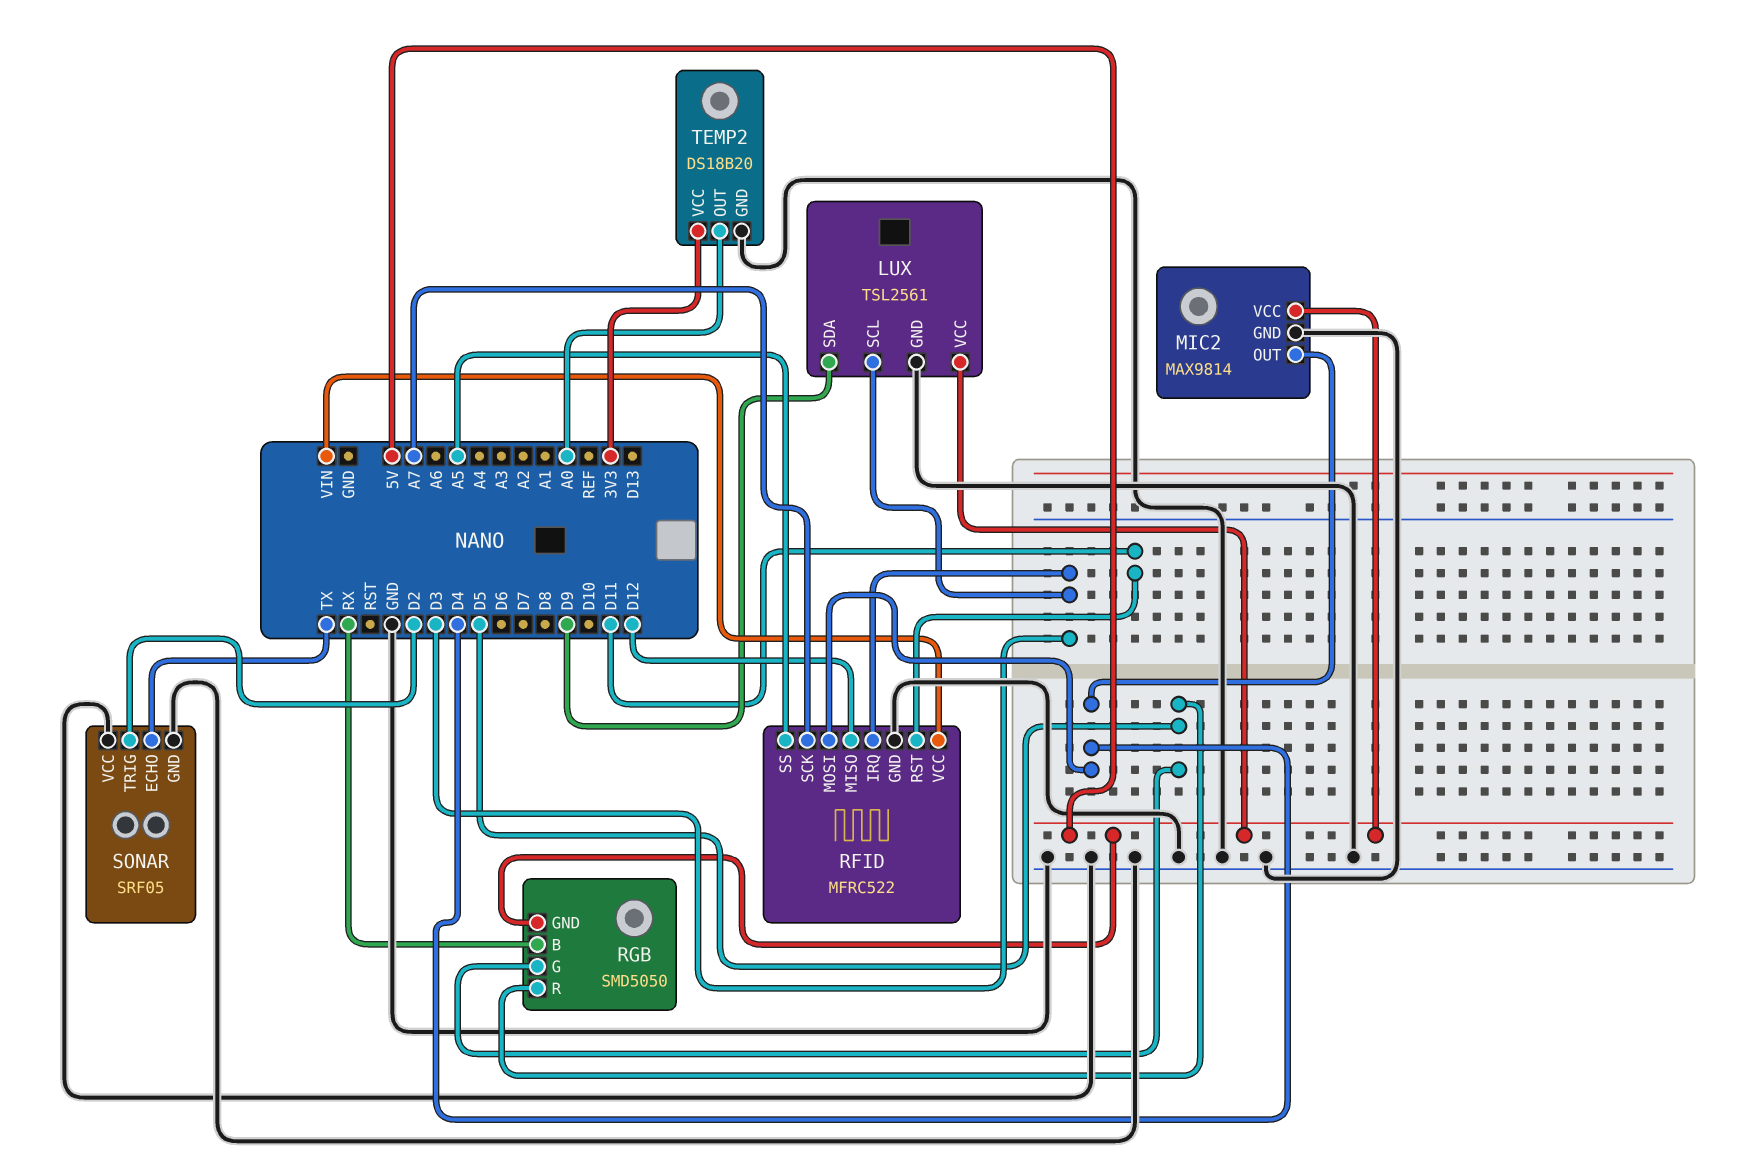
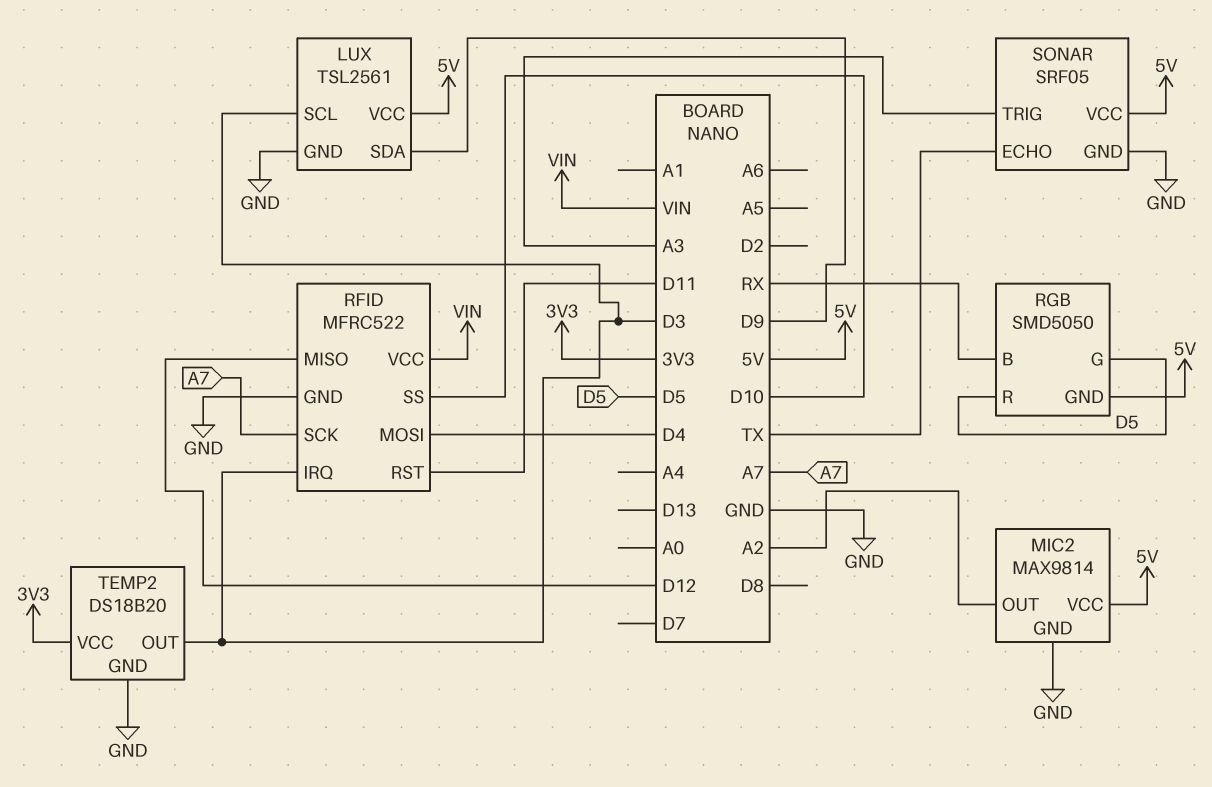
MIC2 pin OUT: D4 -> A2
RFID pin SS: A5 -> D10
SONAR pin TRIG: D2 -> A3
SONAR pin VCC: GND -> 5V
TEMP2 pin OUT: A0 -> D3

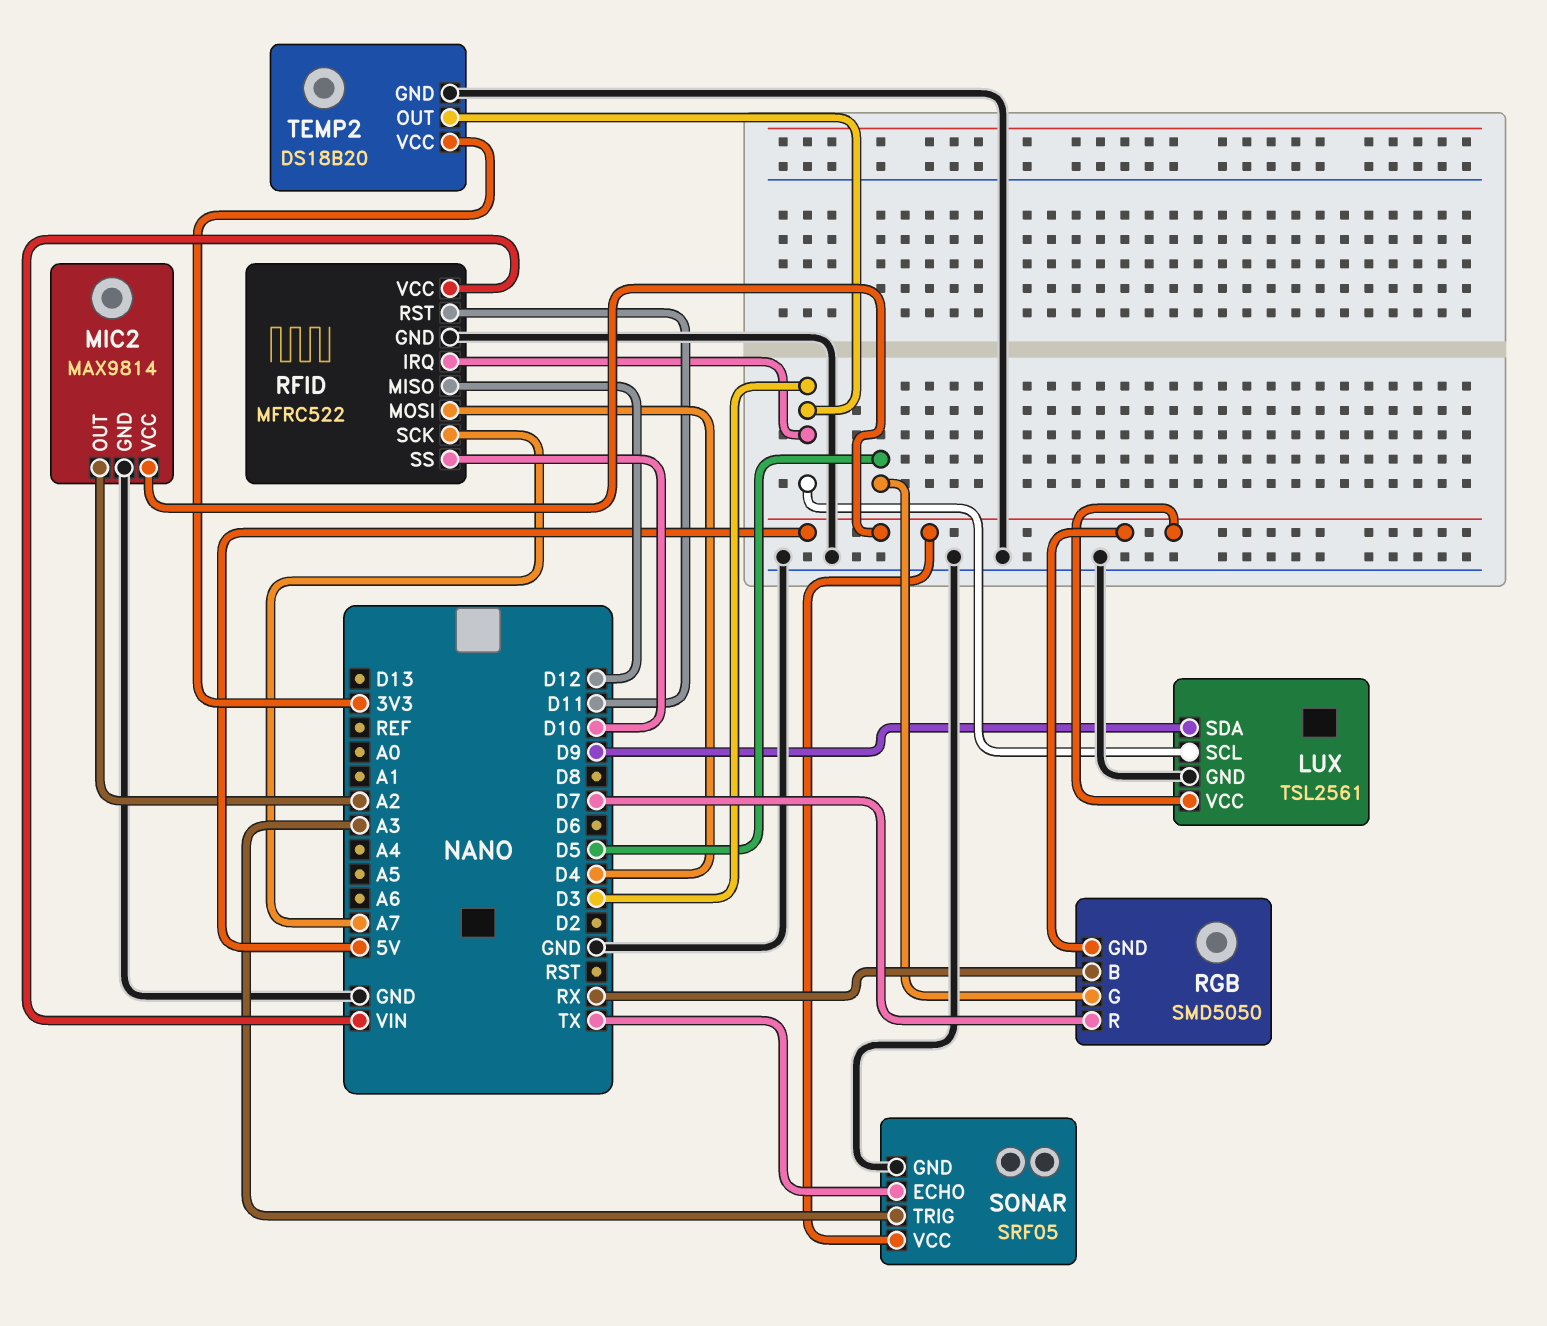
RGB pin R: D5 -> D7

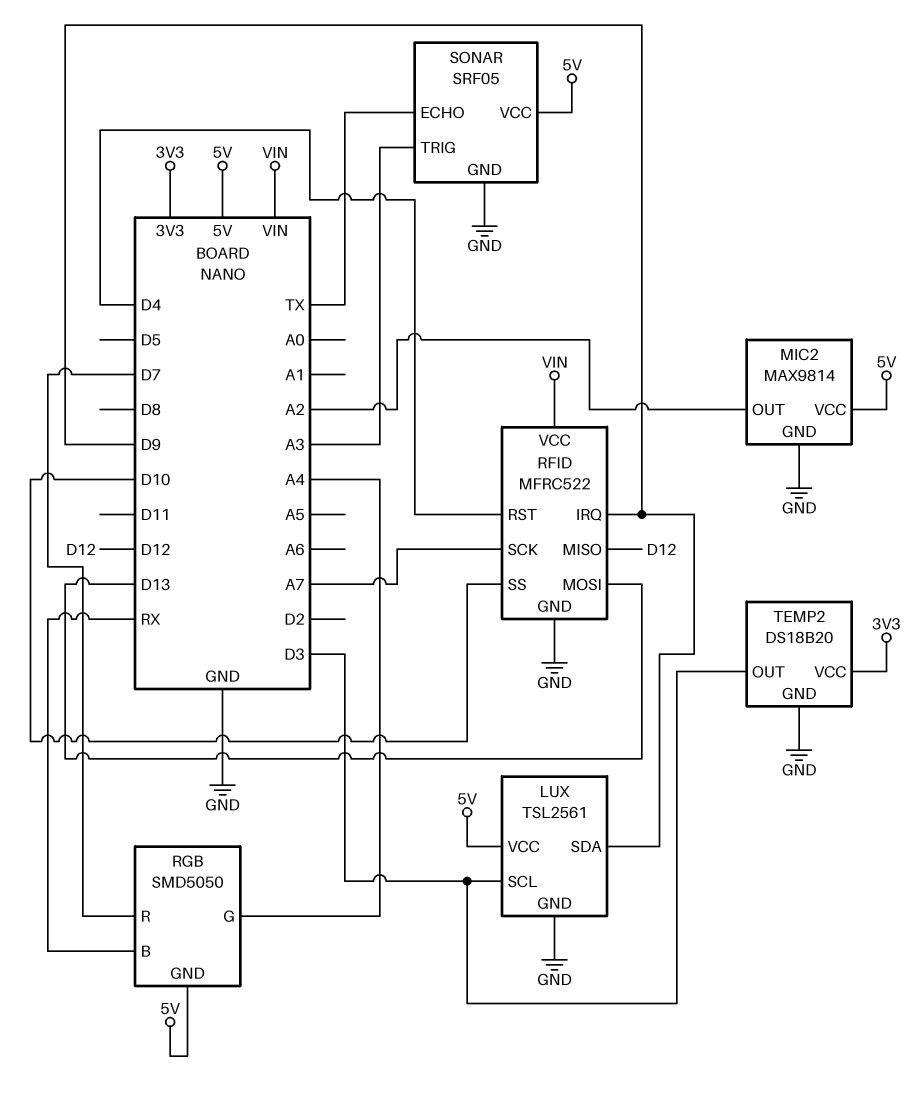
RFID pin IRQ: D3 -> D9
RFID pin MOSI: D4 -> D13
RFID pin RST: D11 -> D4
RGB pin G: D5 -> A4

